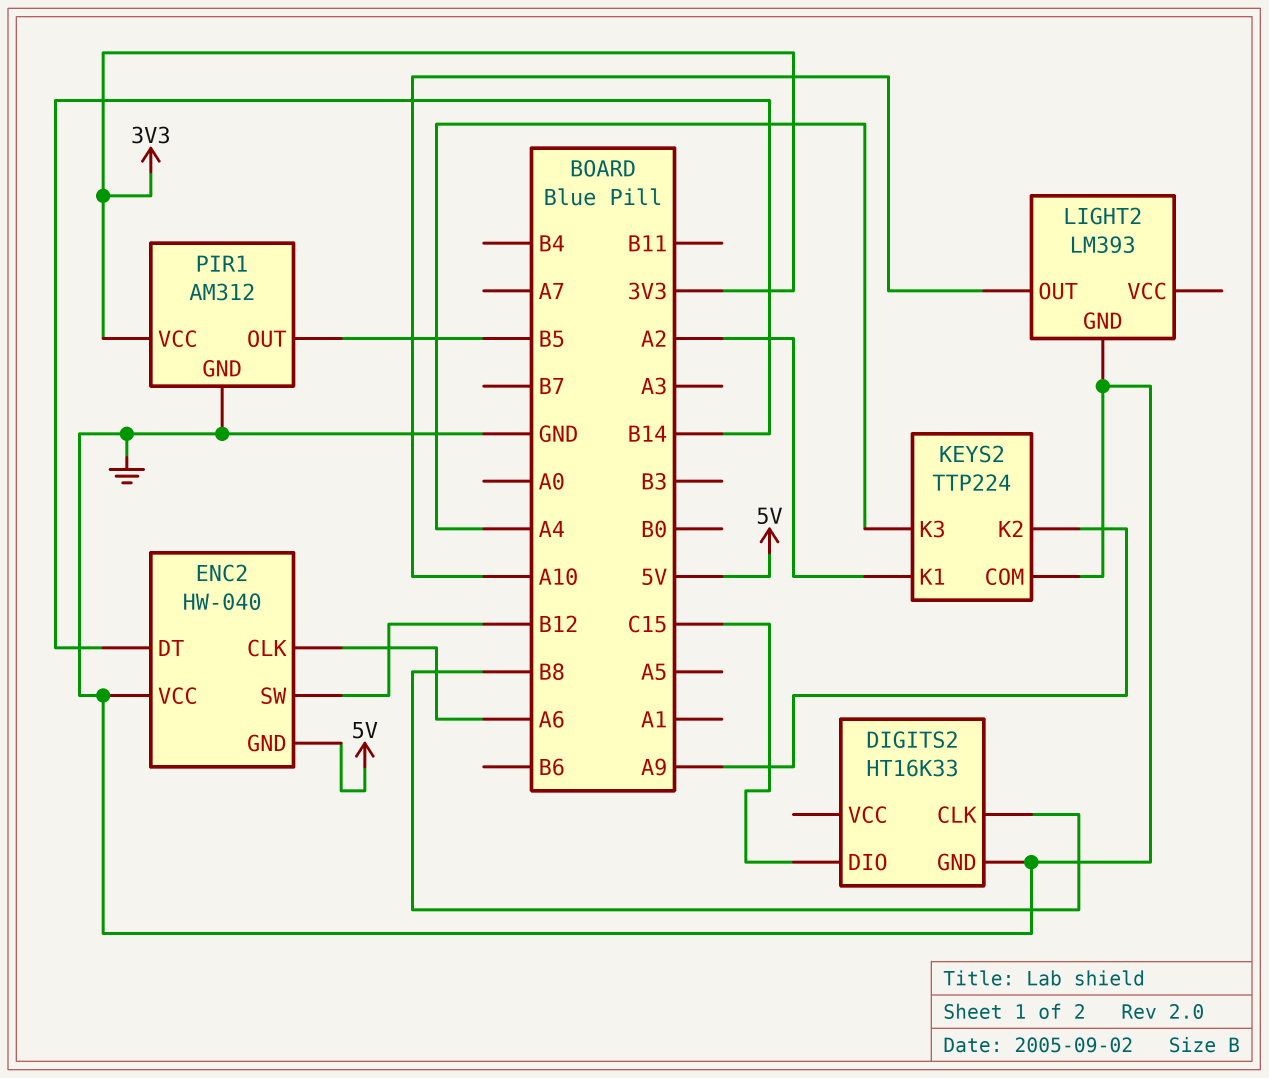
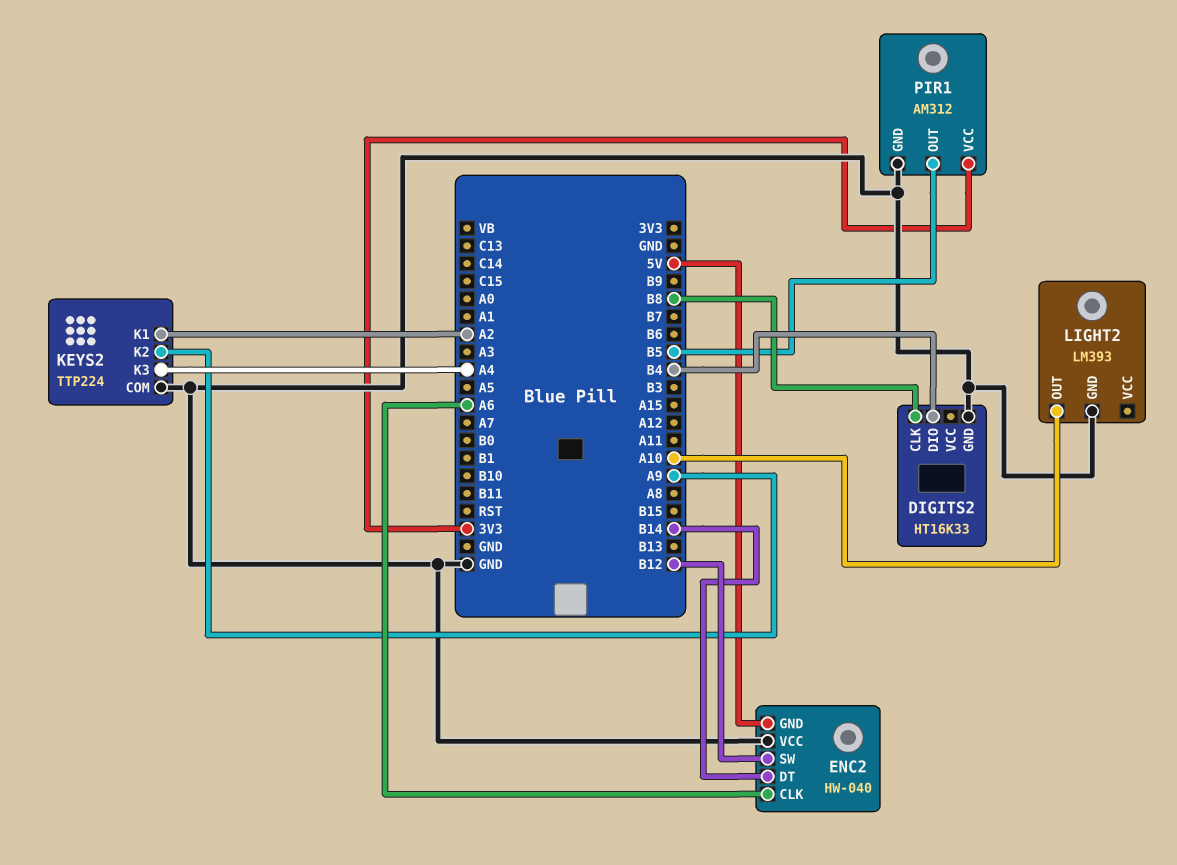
DIGITS2 pin DIO: C15 -> B4

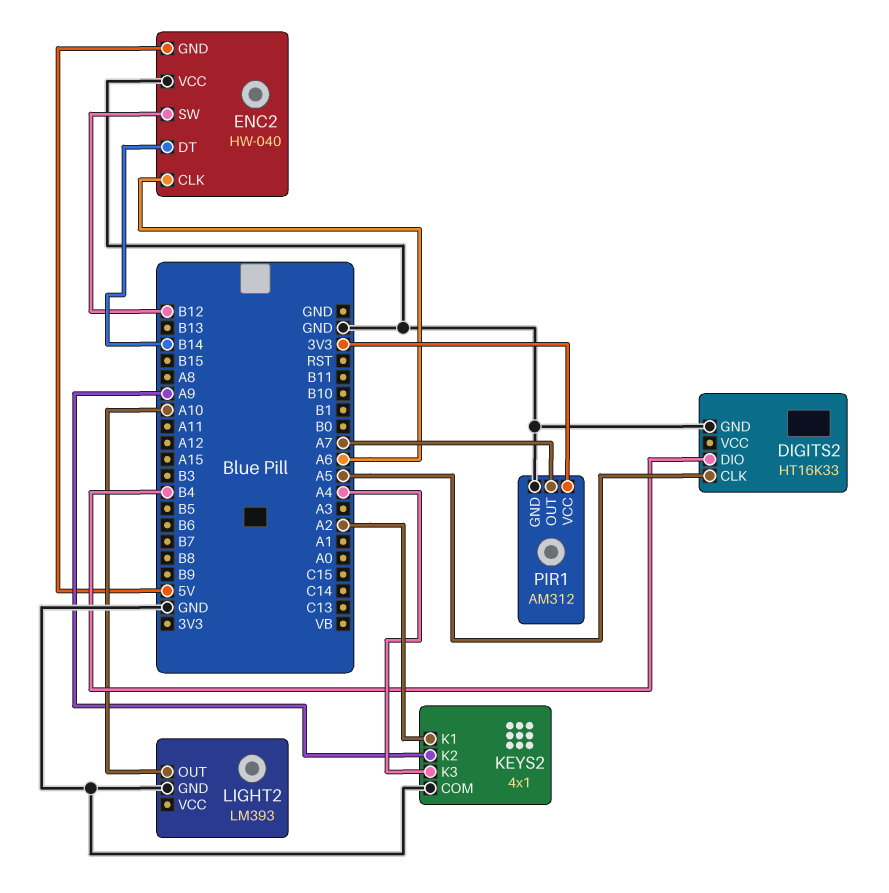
DIGITS2 pin CLK: B8 -> A5
KEYS2: TTP224 -> 4x1
PIR1 pin OUT: B5 -> A7

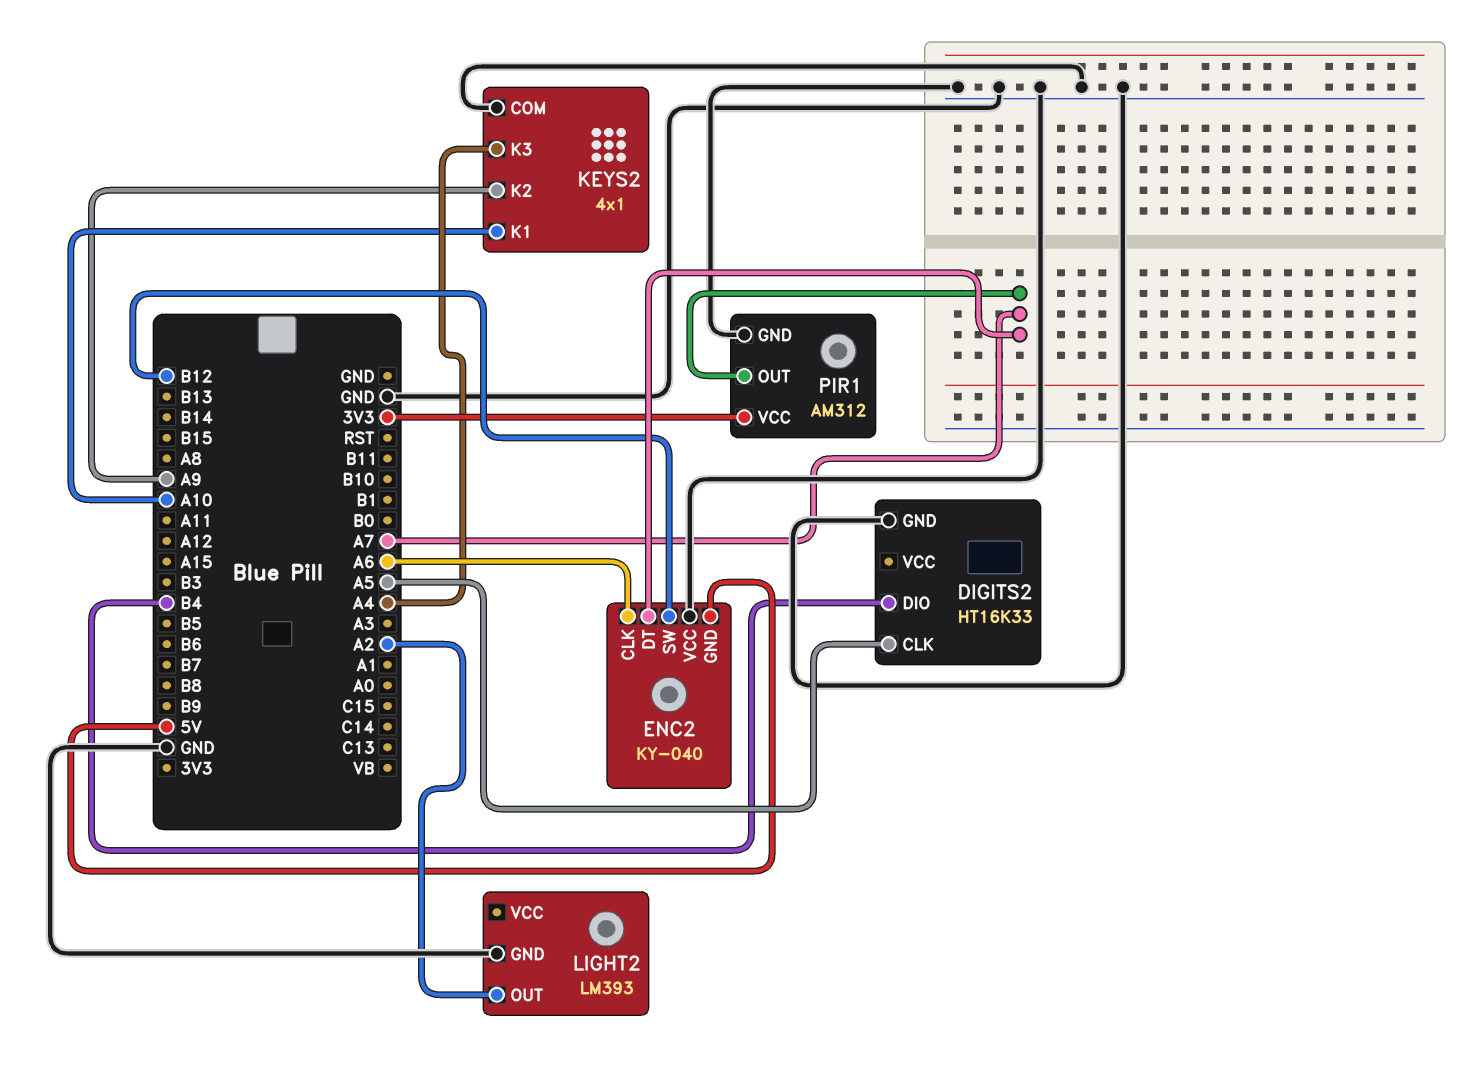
ENC2: HW-040 -> KY-040
ENC2 pin DT: B14 -> A7
KEYS2 pin K1: A2 -> A10
LIGHT2 pin OUT: A10 -> A2

